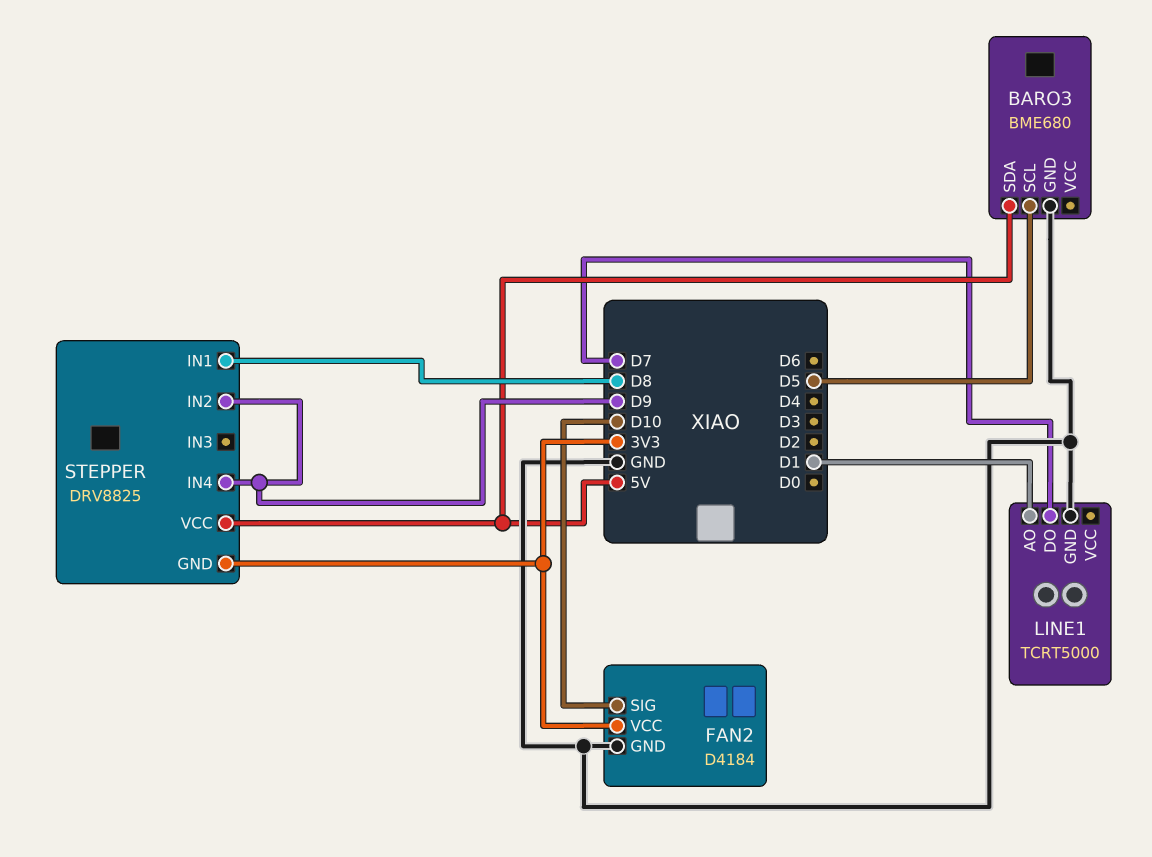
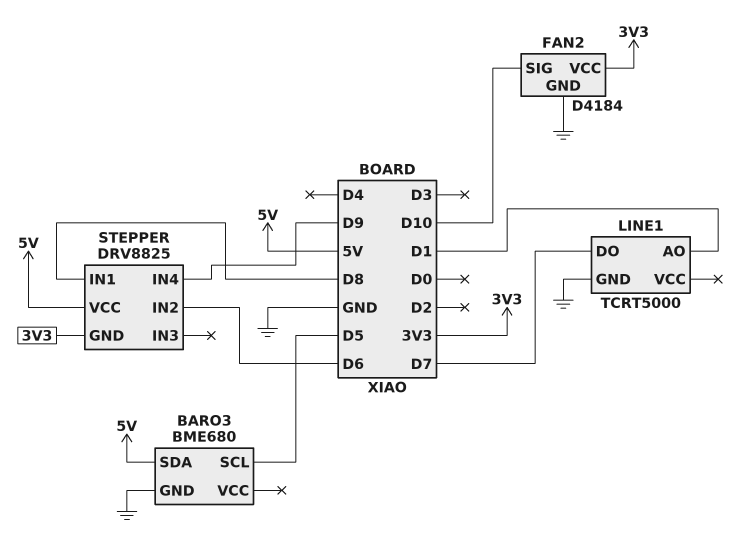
STEPPER pin IN2: D9 -> D6

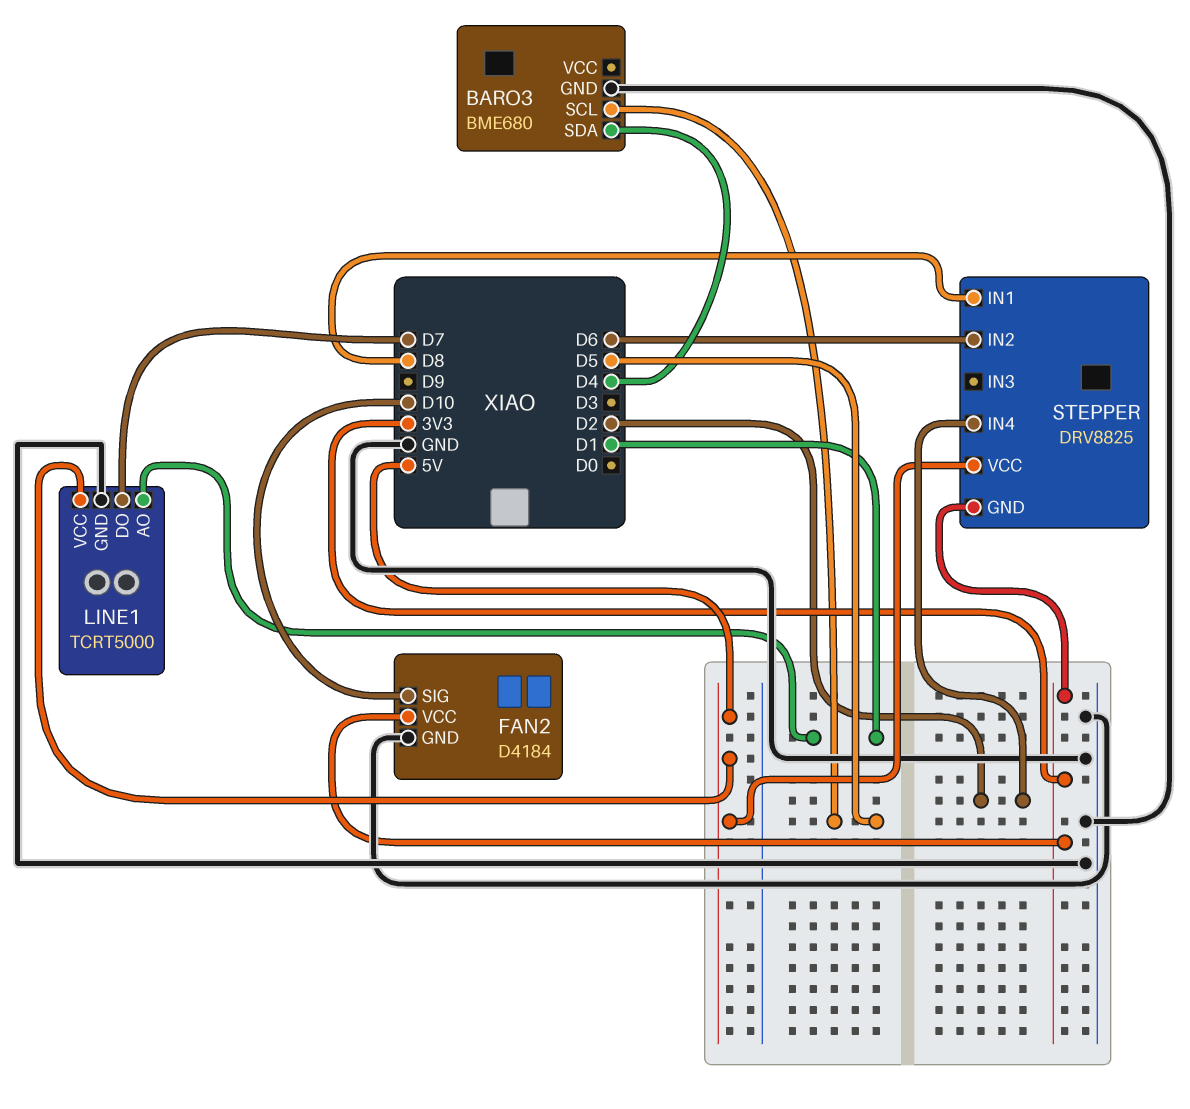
BARO3 pin SDA: 5V -> D4
LINE1 pin VCC: none -> 5V
STEPPER pin IN4: D9 -> D2

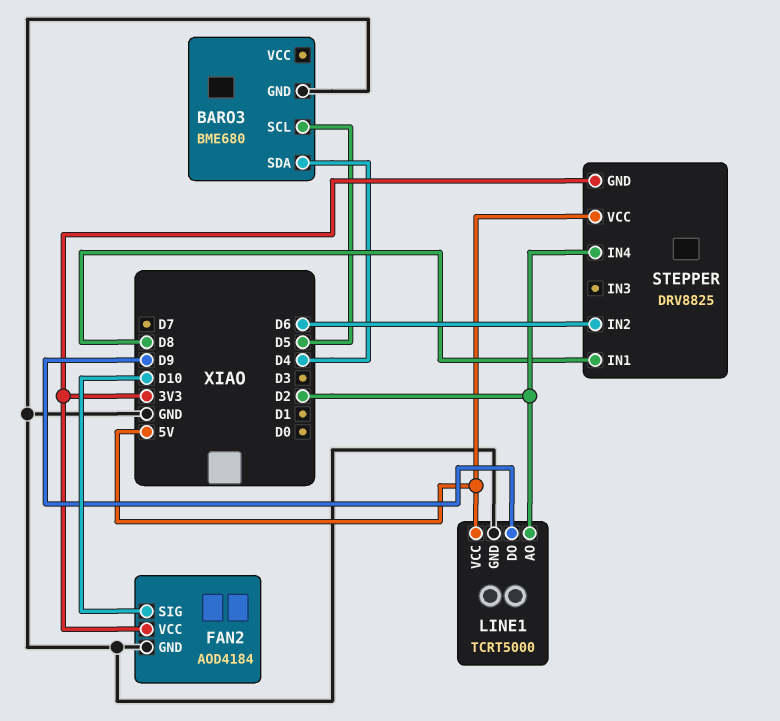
FAN2: D4184 -> AOD4184
LINE1 pin AO: D1 -> D2
LINE1 pin DO: D7 -> D9

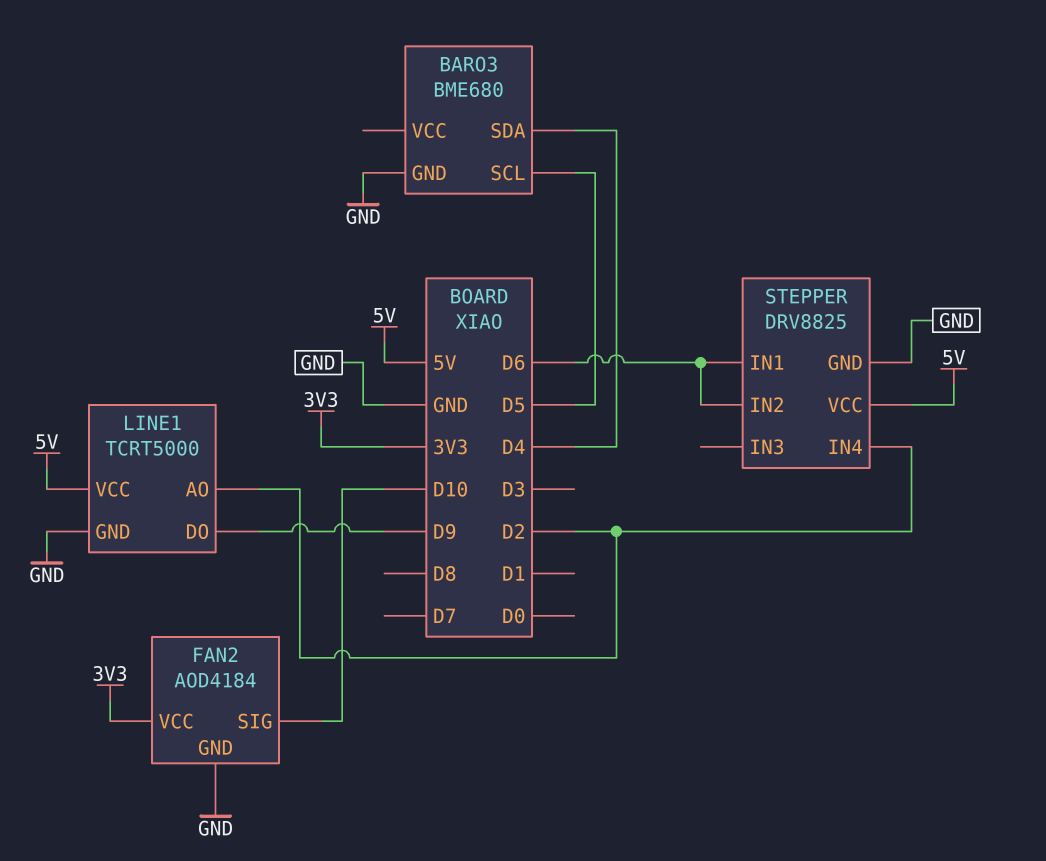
STEPPER pin GND: 3V3 -> GND
STEPPER pin IN1: D8 -> D6

